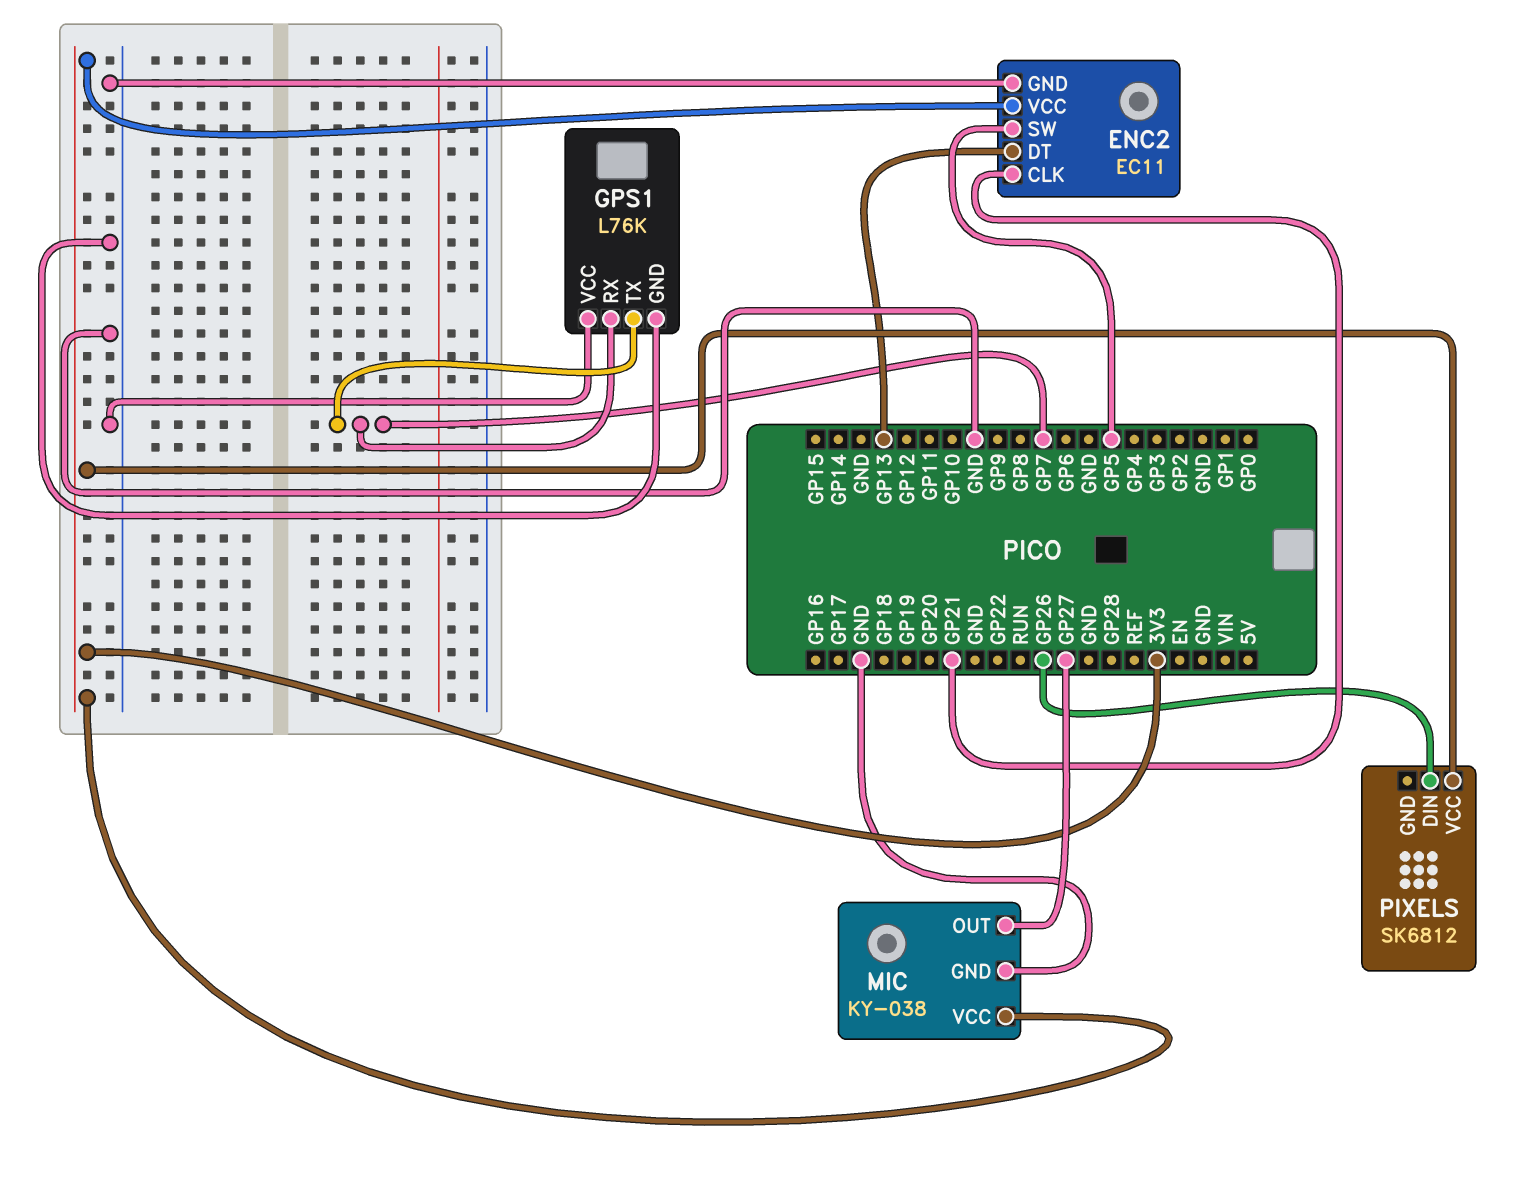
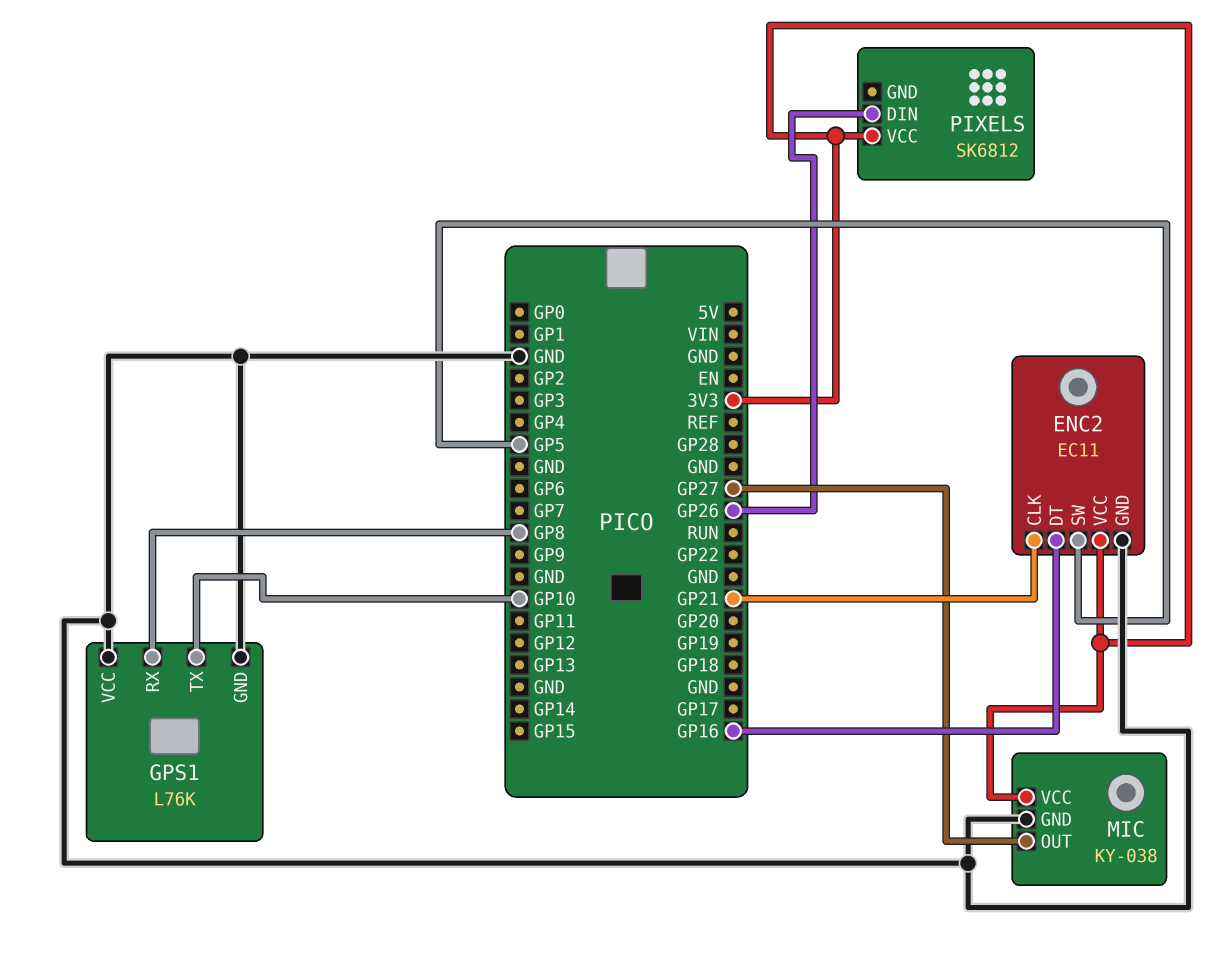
ENC2 pin DT: GP13 -> GP16
GPS1 pin RX: GP7 -> GP8
GPS1 pin TX: GP7 -> GP10

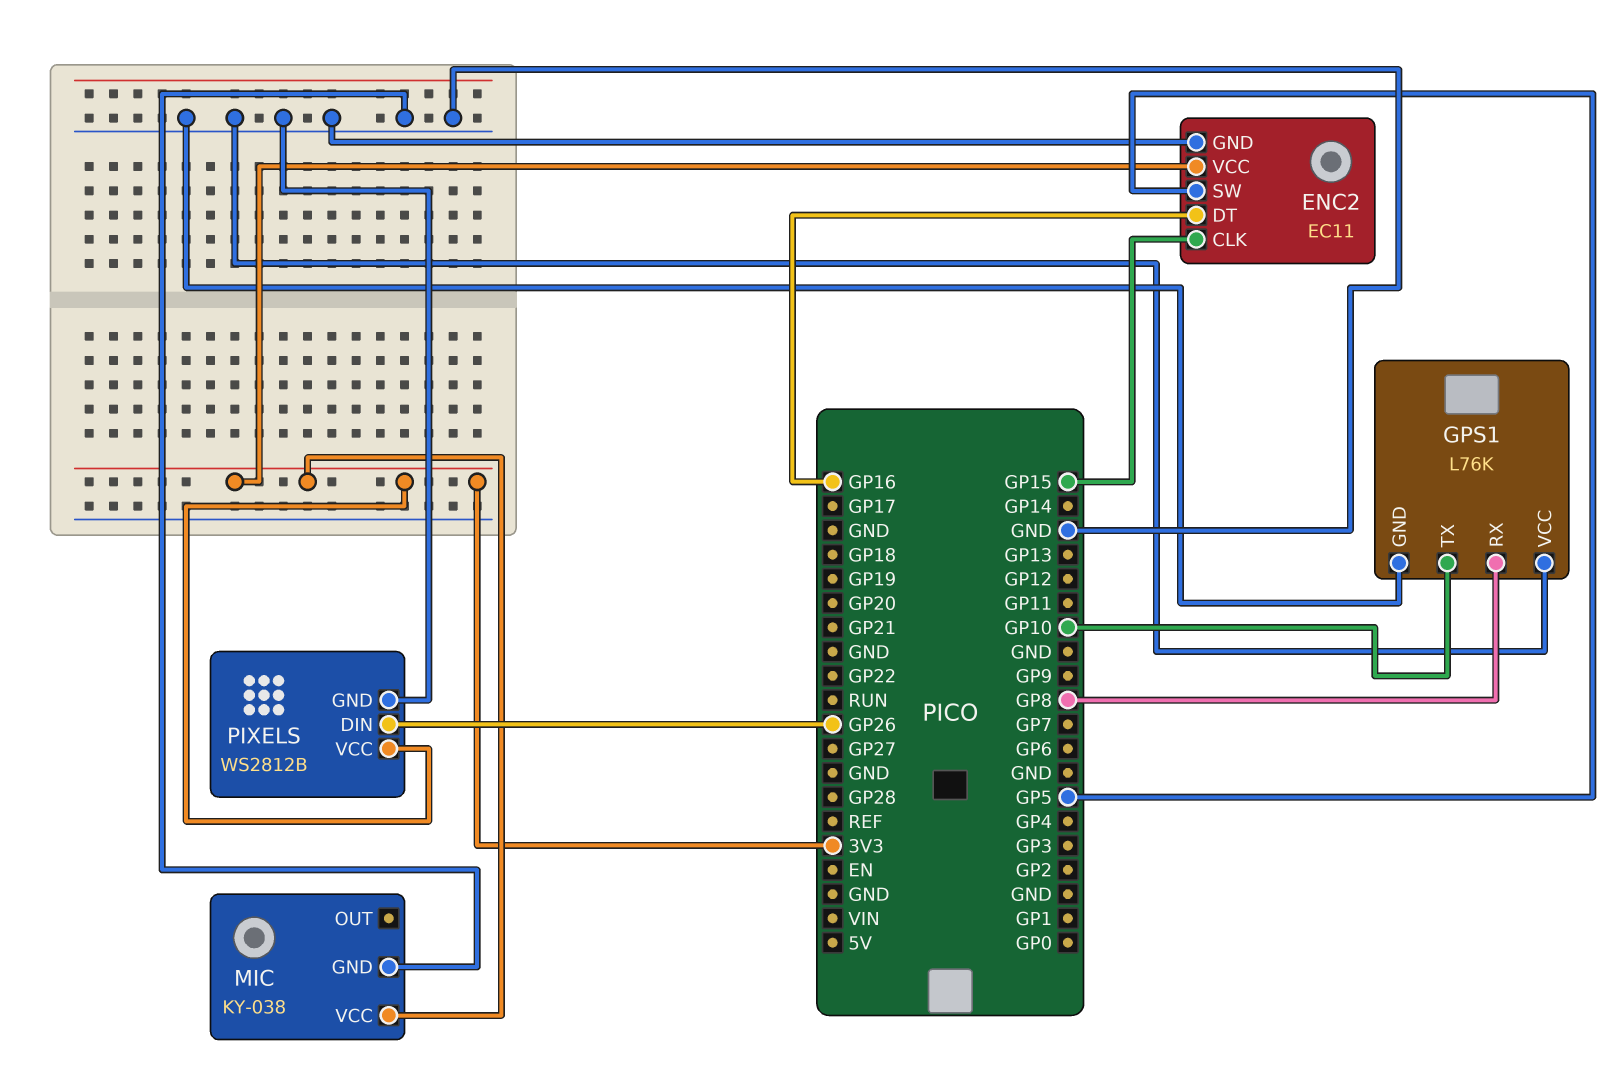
ENC2 pin CLK: GP21 -> GP15
MIC pin OUT: GP27 -> none
PIXELS: SK6812 -> WS2812B
PIXELS pin GND: none -> GND

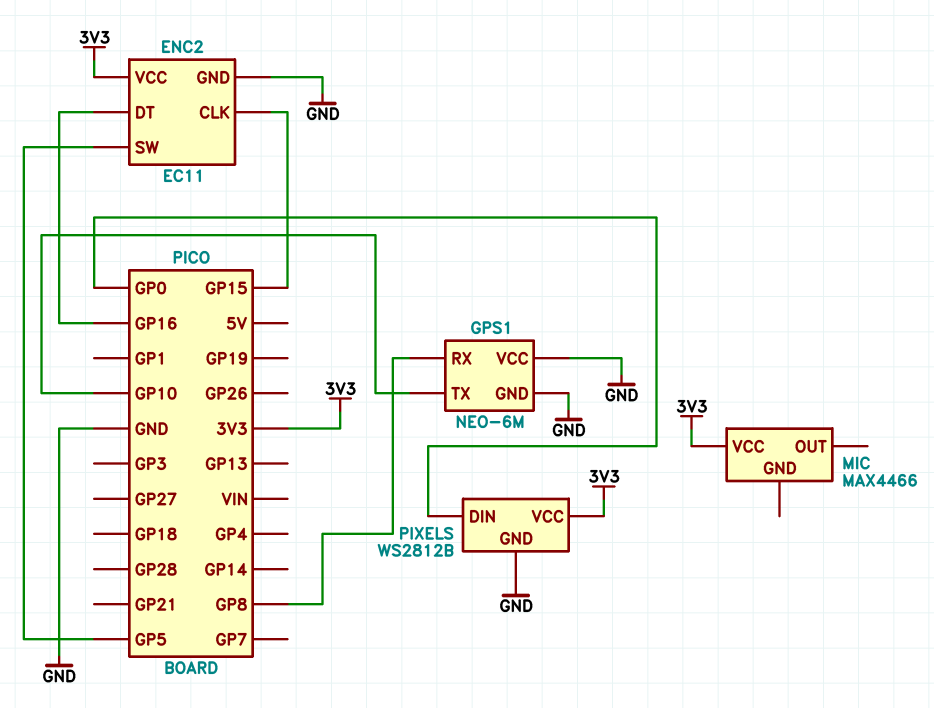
GPS1: L76K -> NEO-6M
MIC: KY-038 -> MAX4466
MIC pin GND: GND -> none
PIXELS pin DIN: GP26 -> GP0

